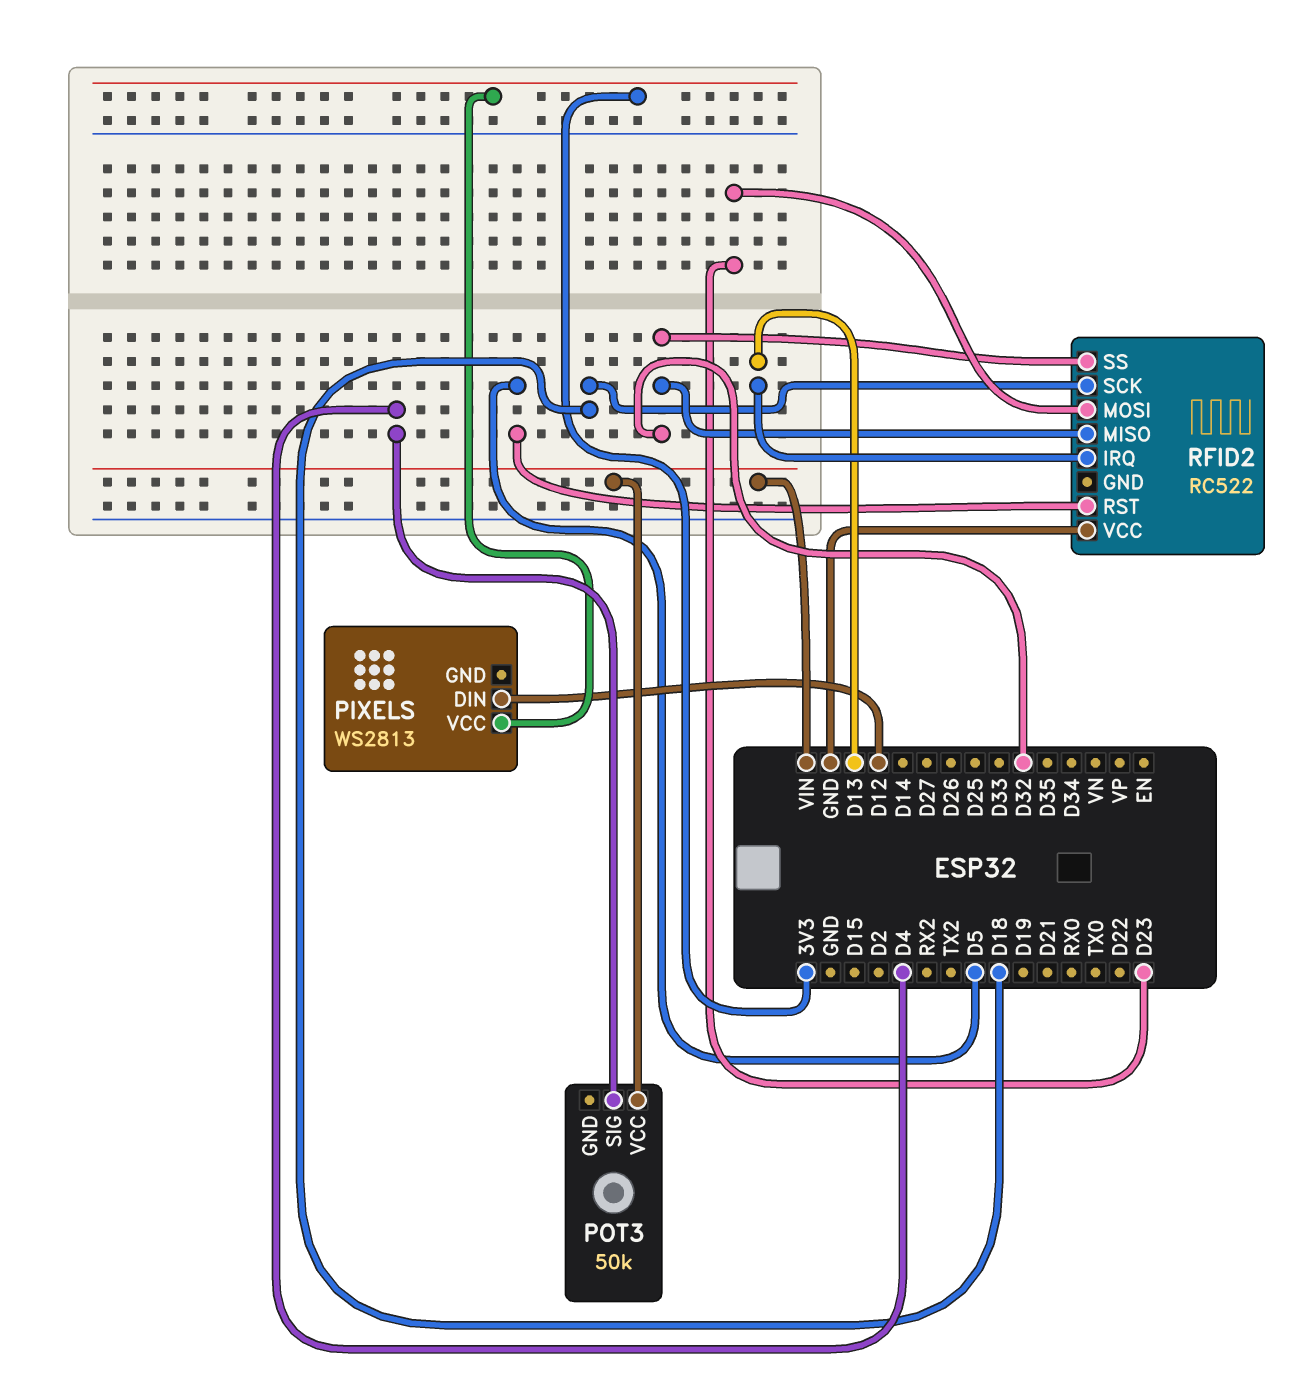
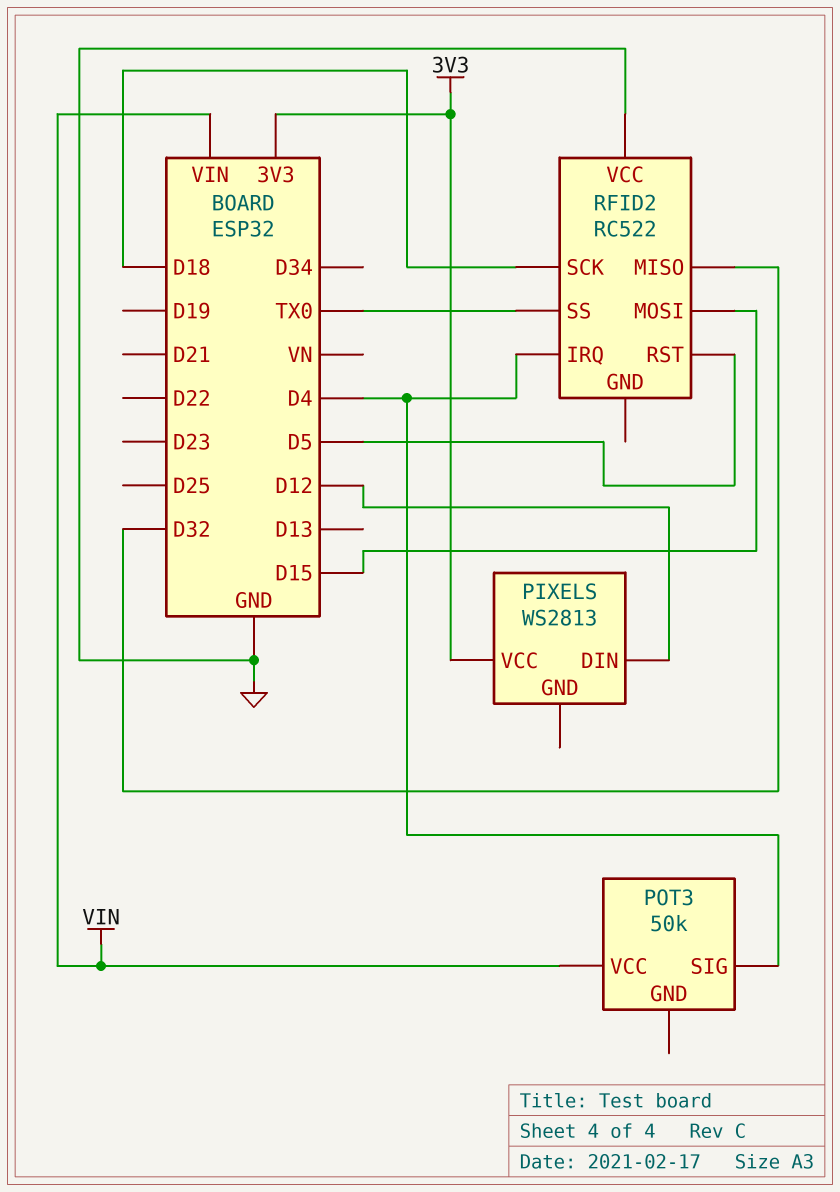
RFID2 pin IRQ: D13 -> D4
RFID2 pin MOSI: D23 -> D15
RFID2 pin SS: D32 -> TX0

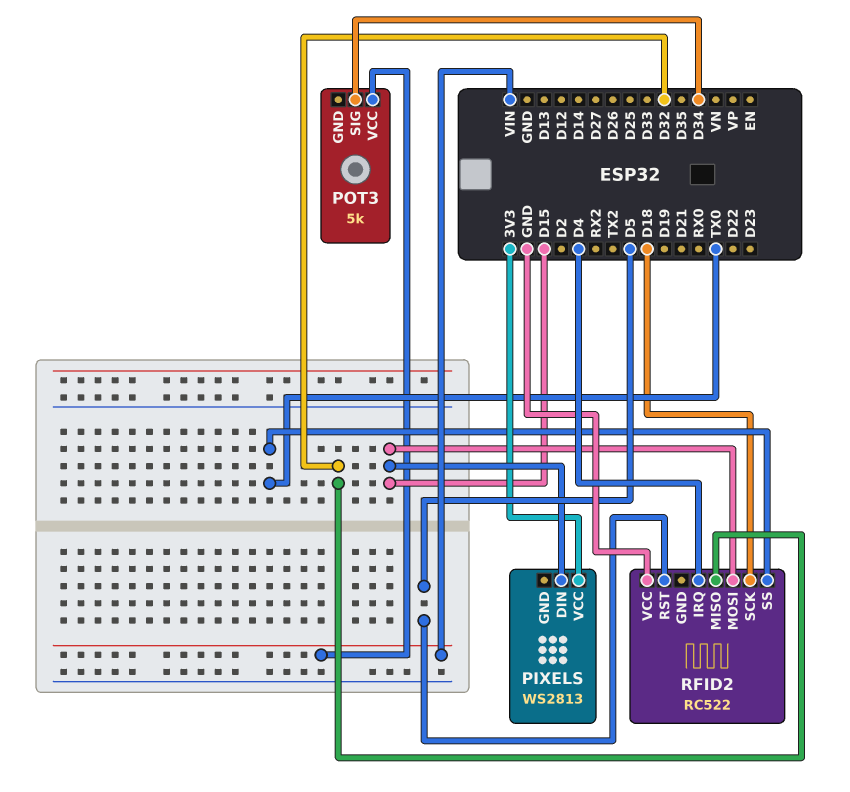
PIXELS pin DIN: D12 -> D15
POT3: 50k -> 5k
POT3 pin SIG: D4 -> D34

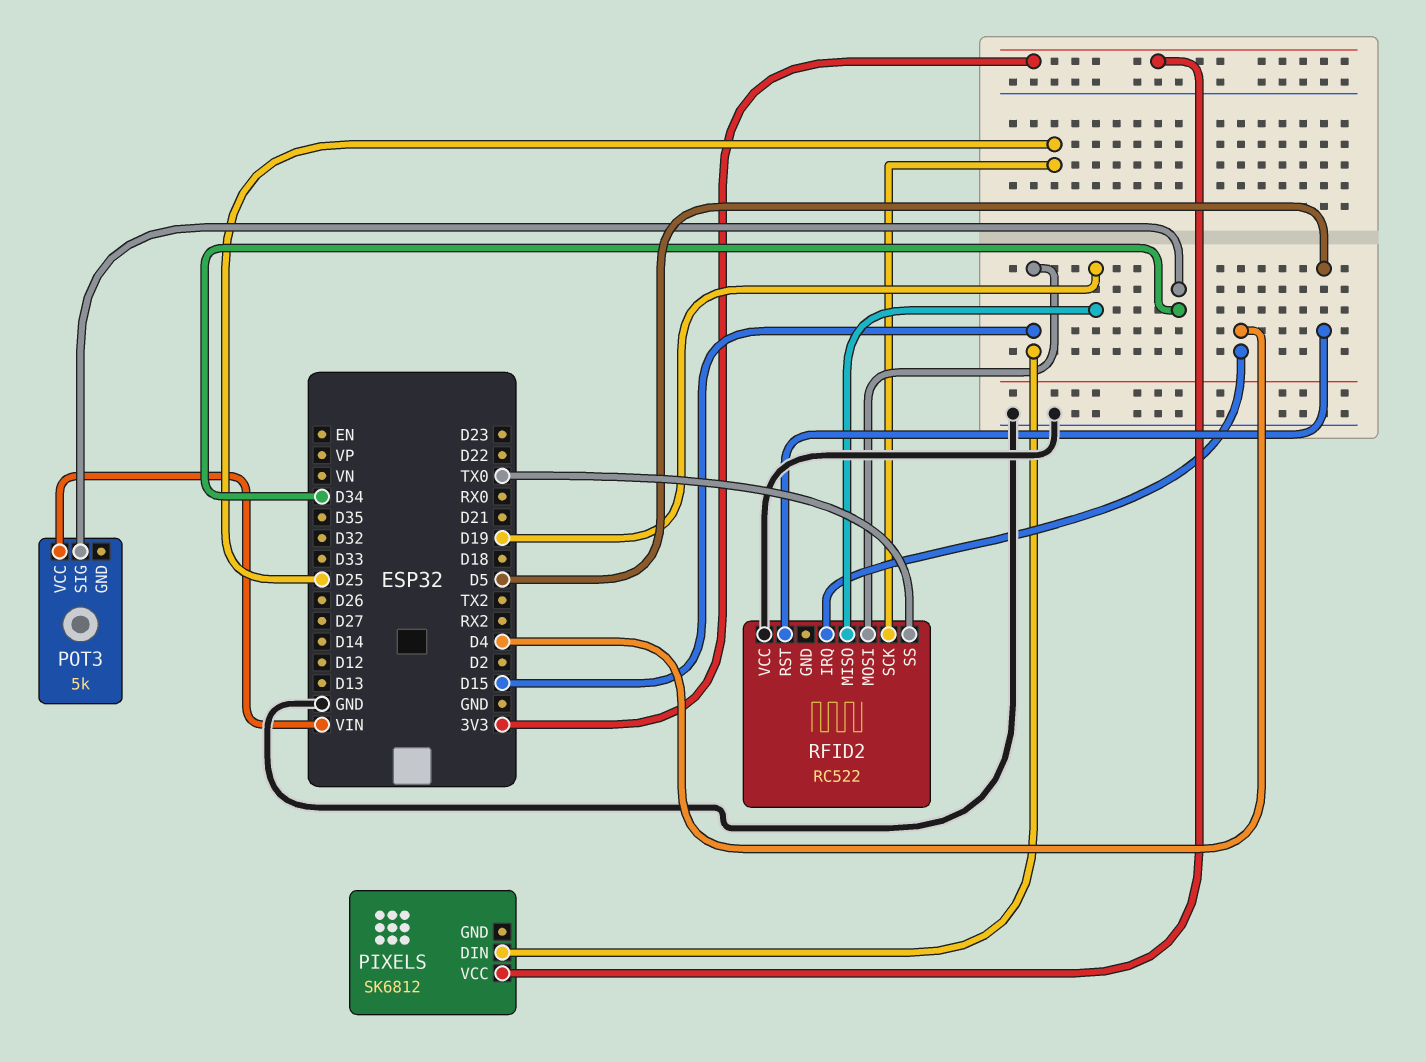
PIXELS: WS2813 -> SK6812
RFID2 pin MISO: D32 -> D19
RFID2 pin SCK: D18 -> D25

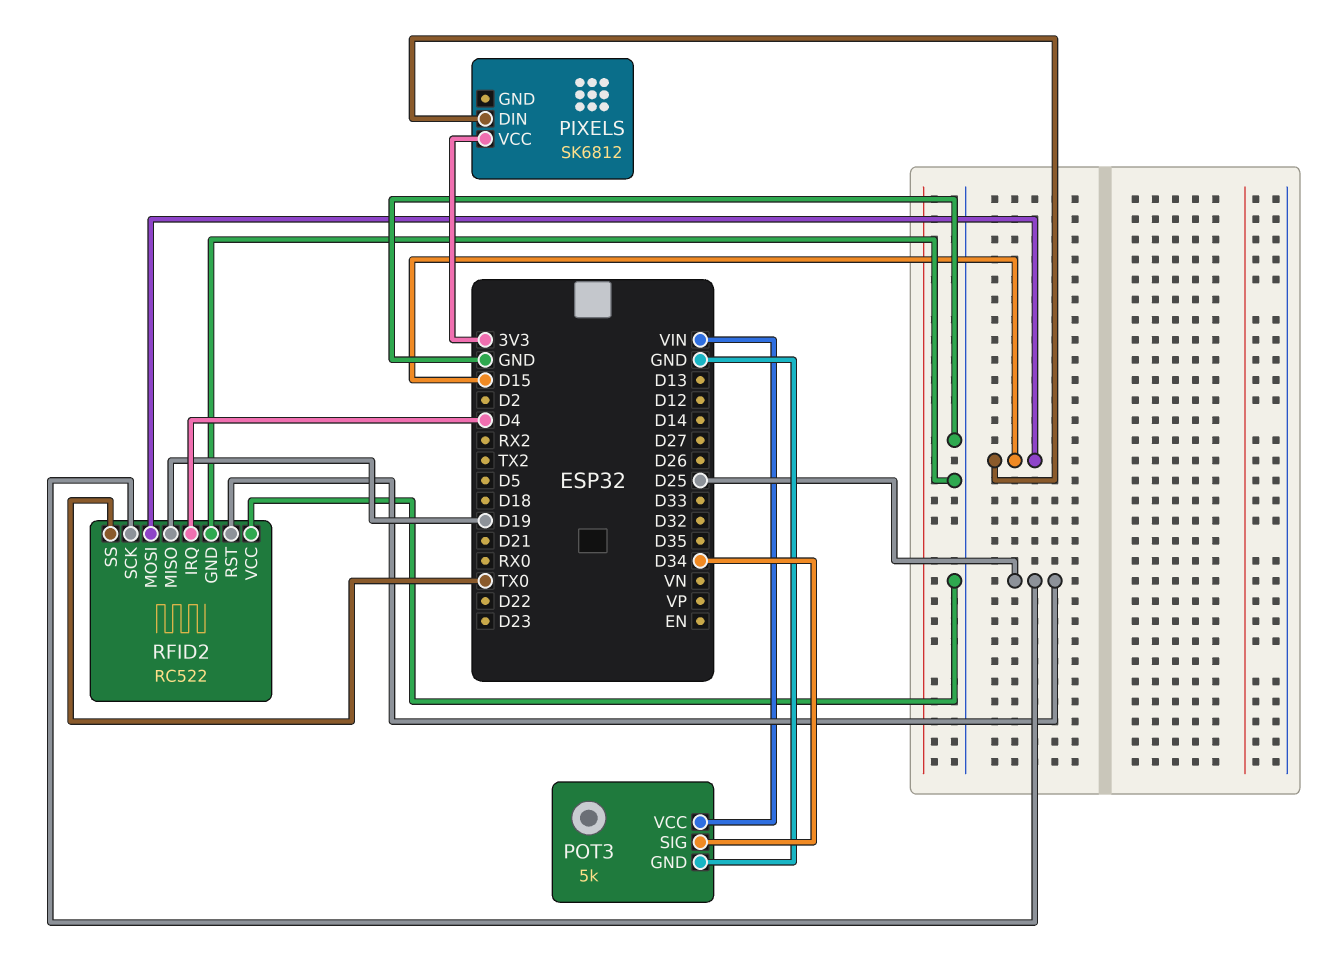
POT3 pin GND: none -> GND
RFID2 pin GND: none -> GND
RFID2 pin RST: D5 -> D25

